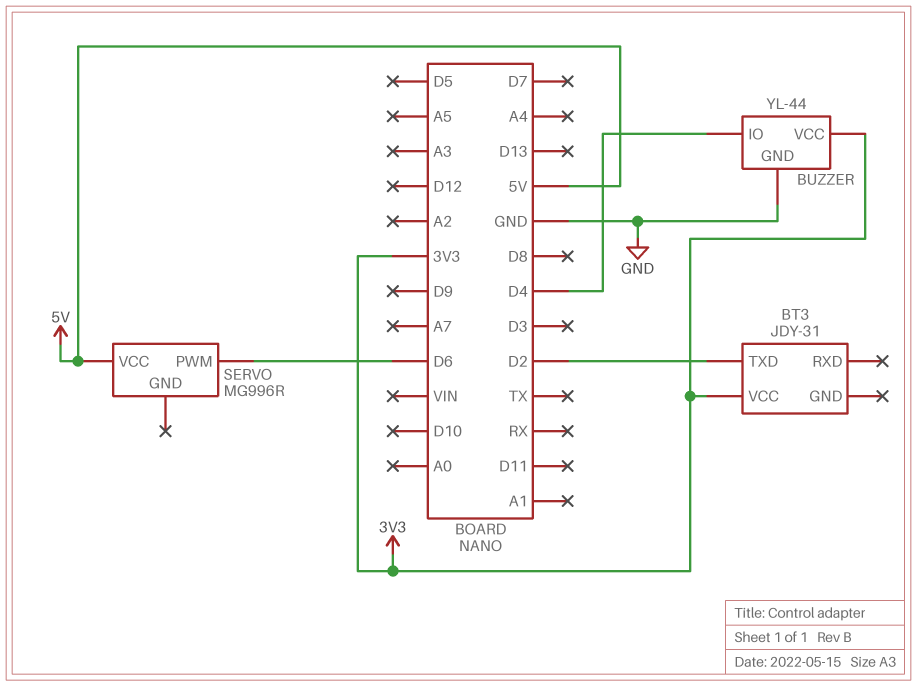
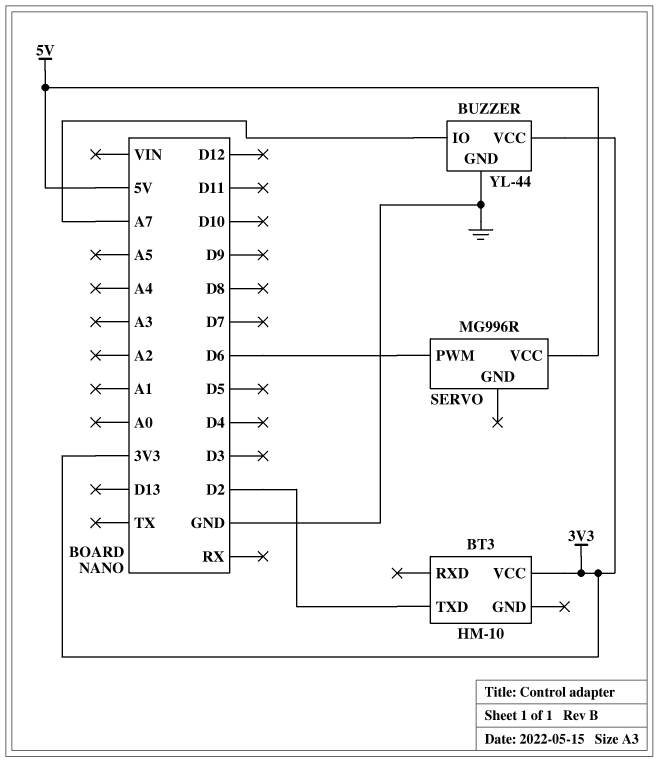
BT3: JDY-31 -> HM-10
BUZZER pin IO: D4 -> A7

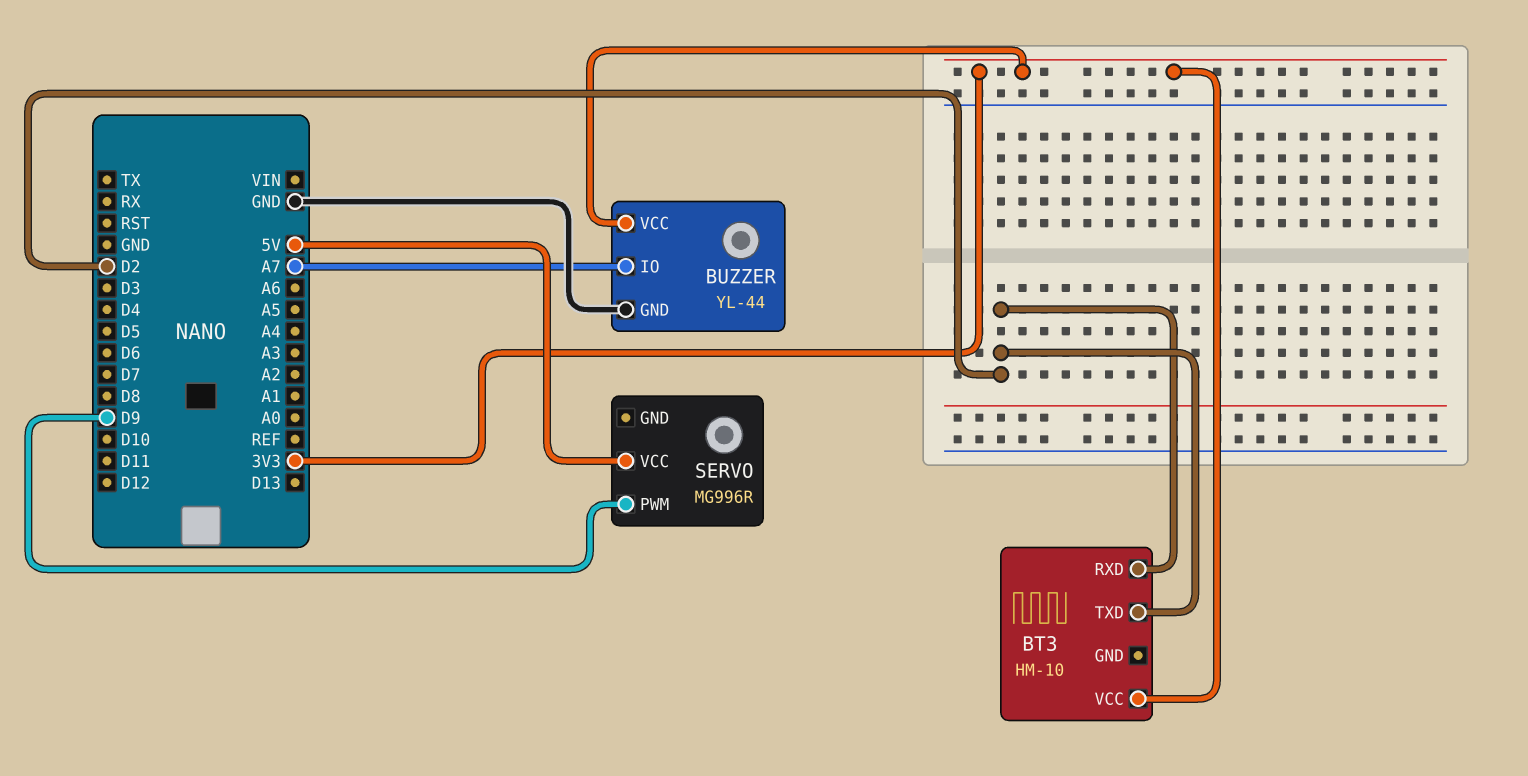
BT3 pin RXD: none -> D2
SERVO pin PWM: D6 -> D9

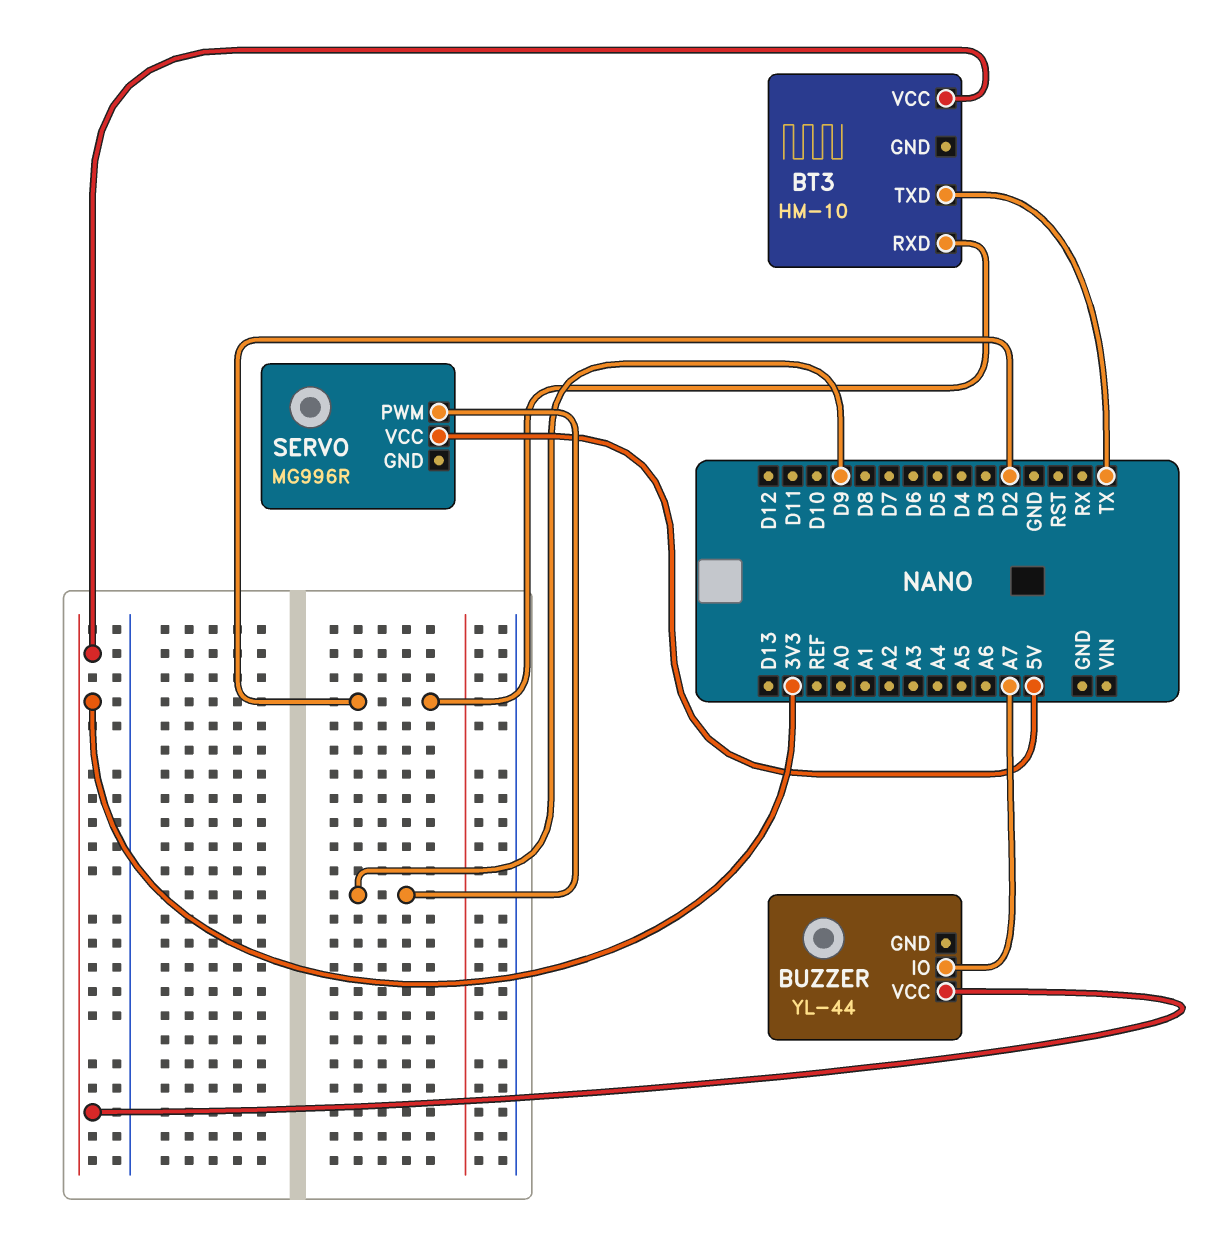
BT3 pin TXD: D2 -> TX
BUZZER pin GND: GND -> none

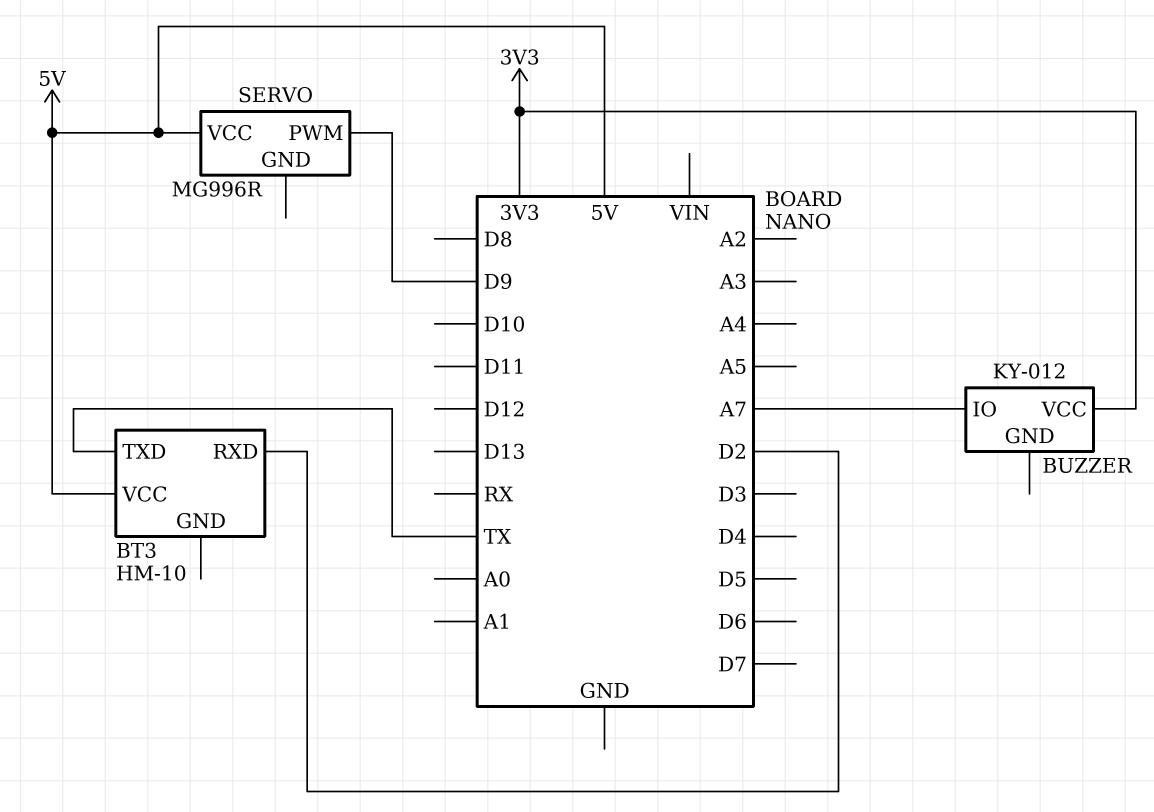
BT3 pin VCC: 3V3 -> 5V
BUZZER: YL-44 -> KY-012

